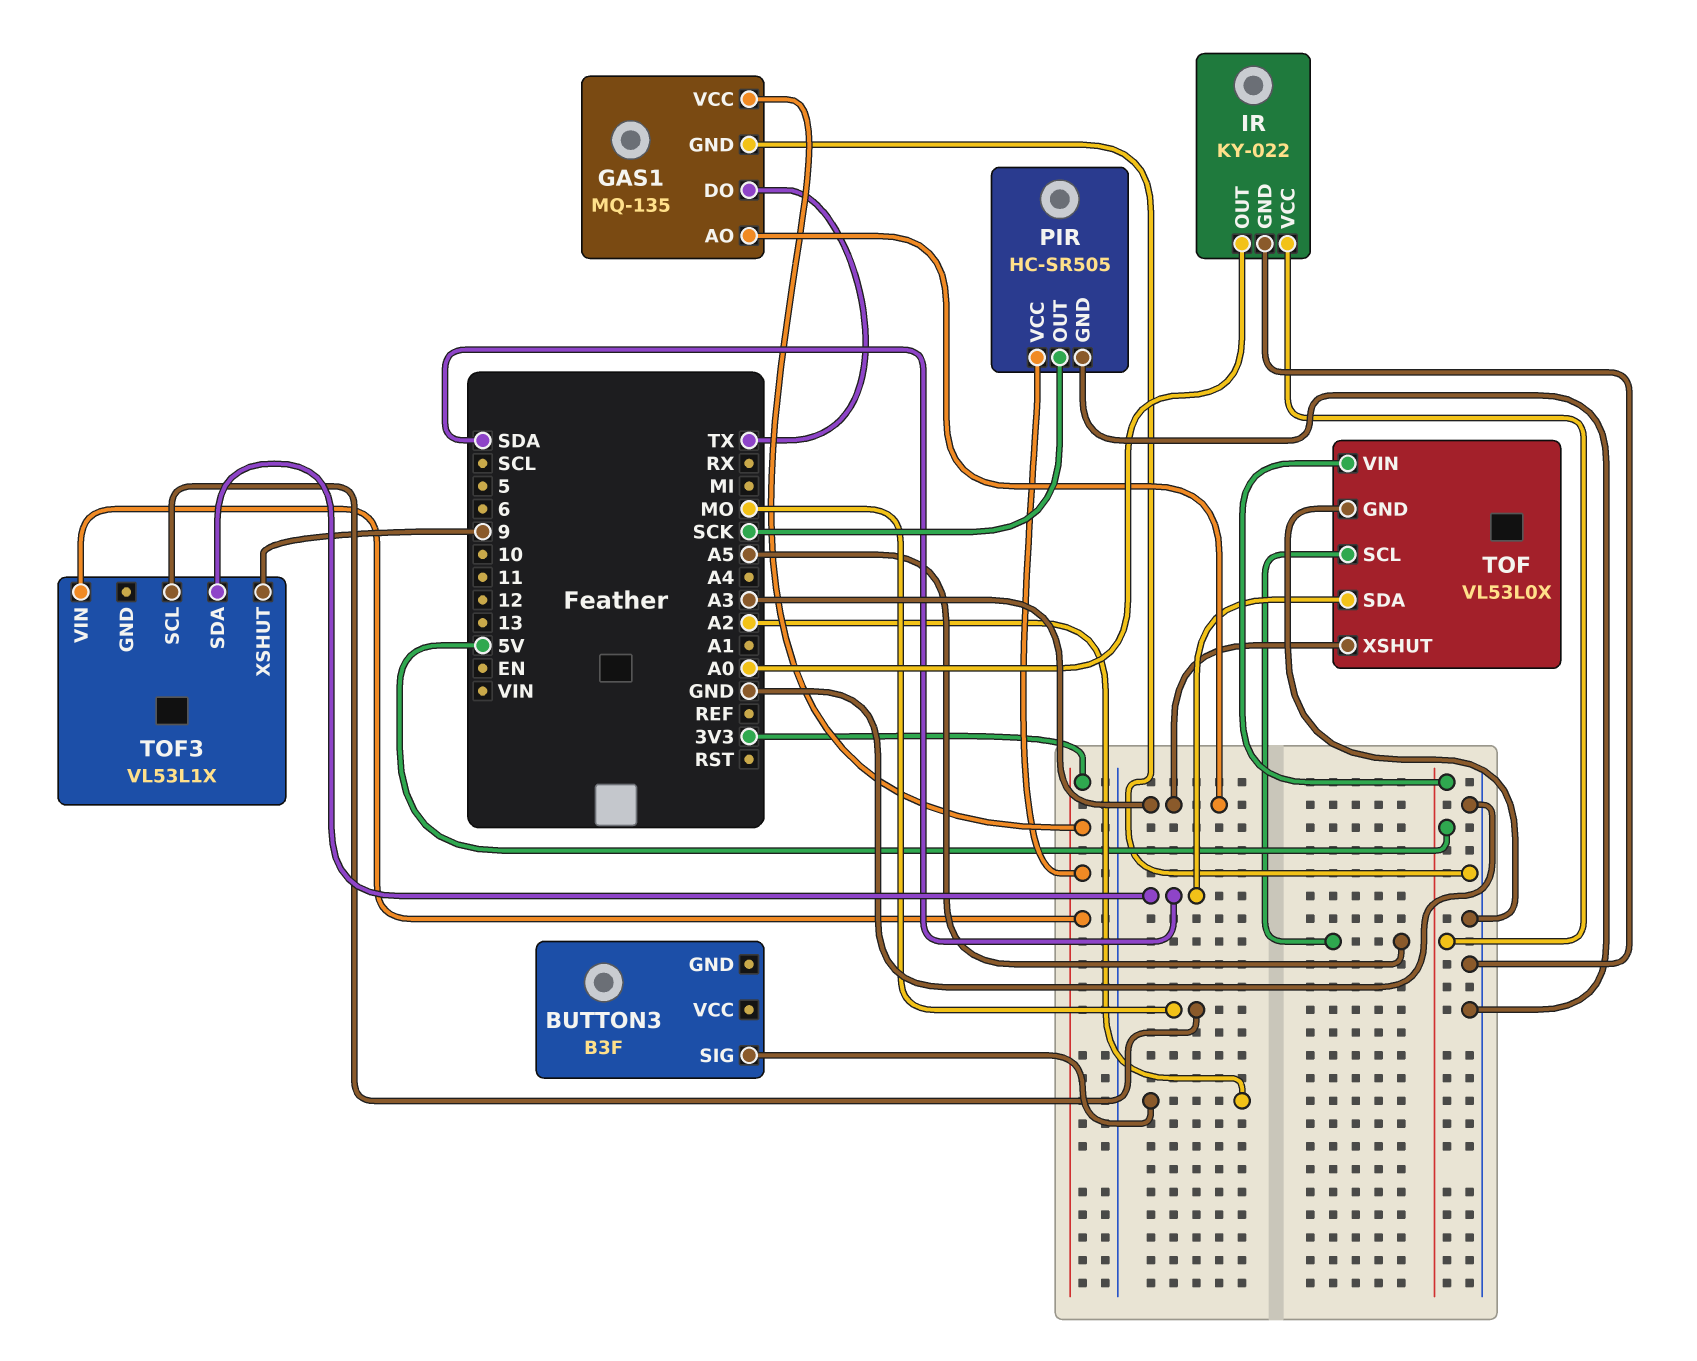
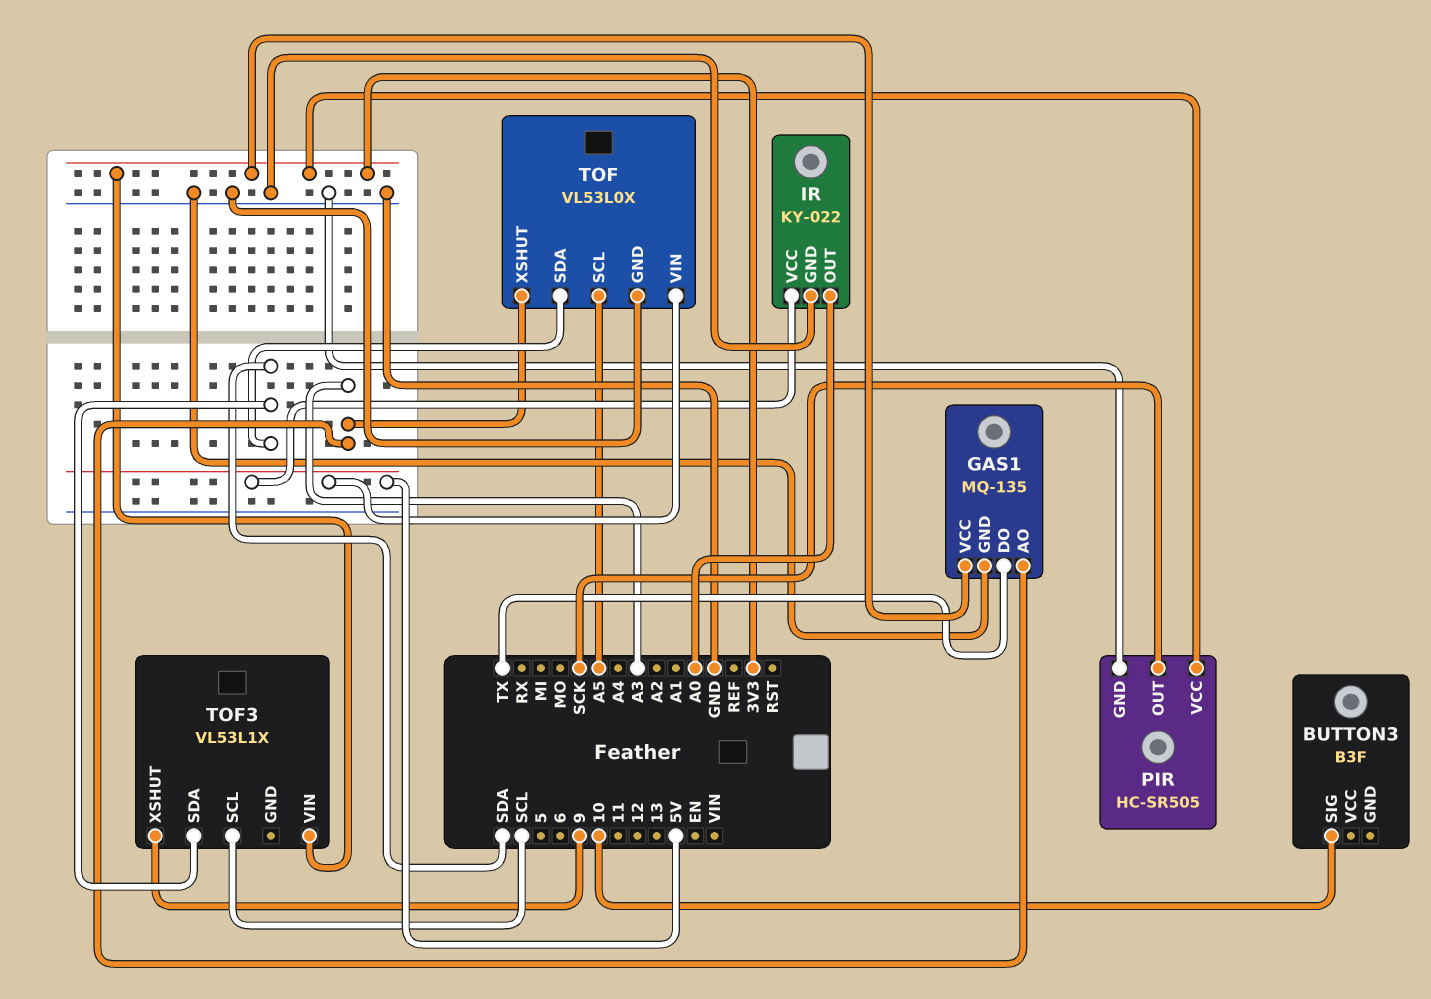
BUTTON3 pin SIG: A2 -> 10
TOF3 pin SCL: MO -> SCL

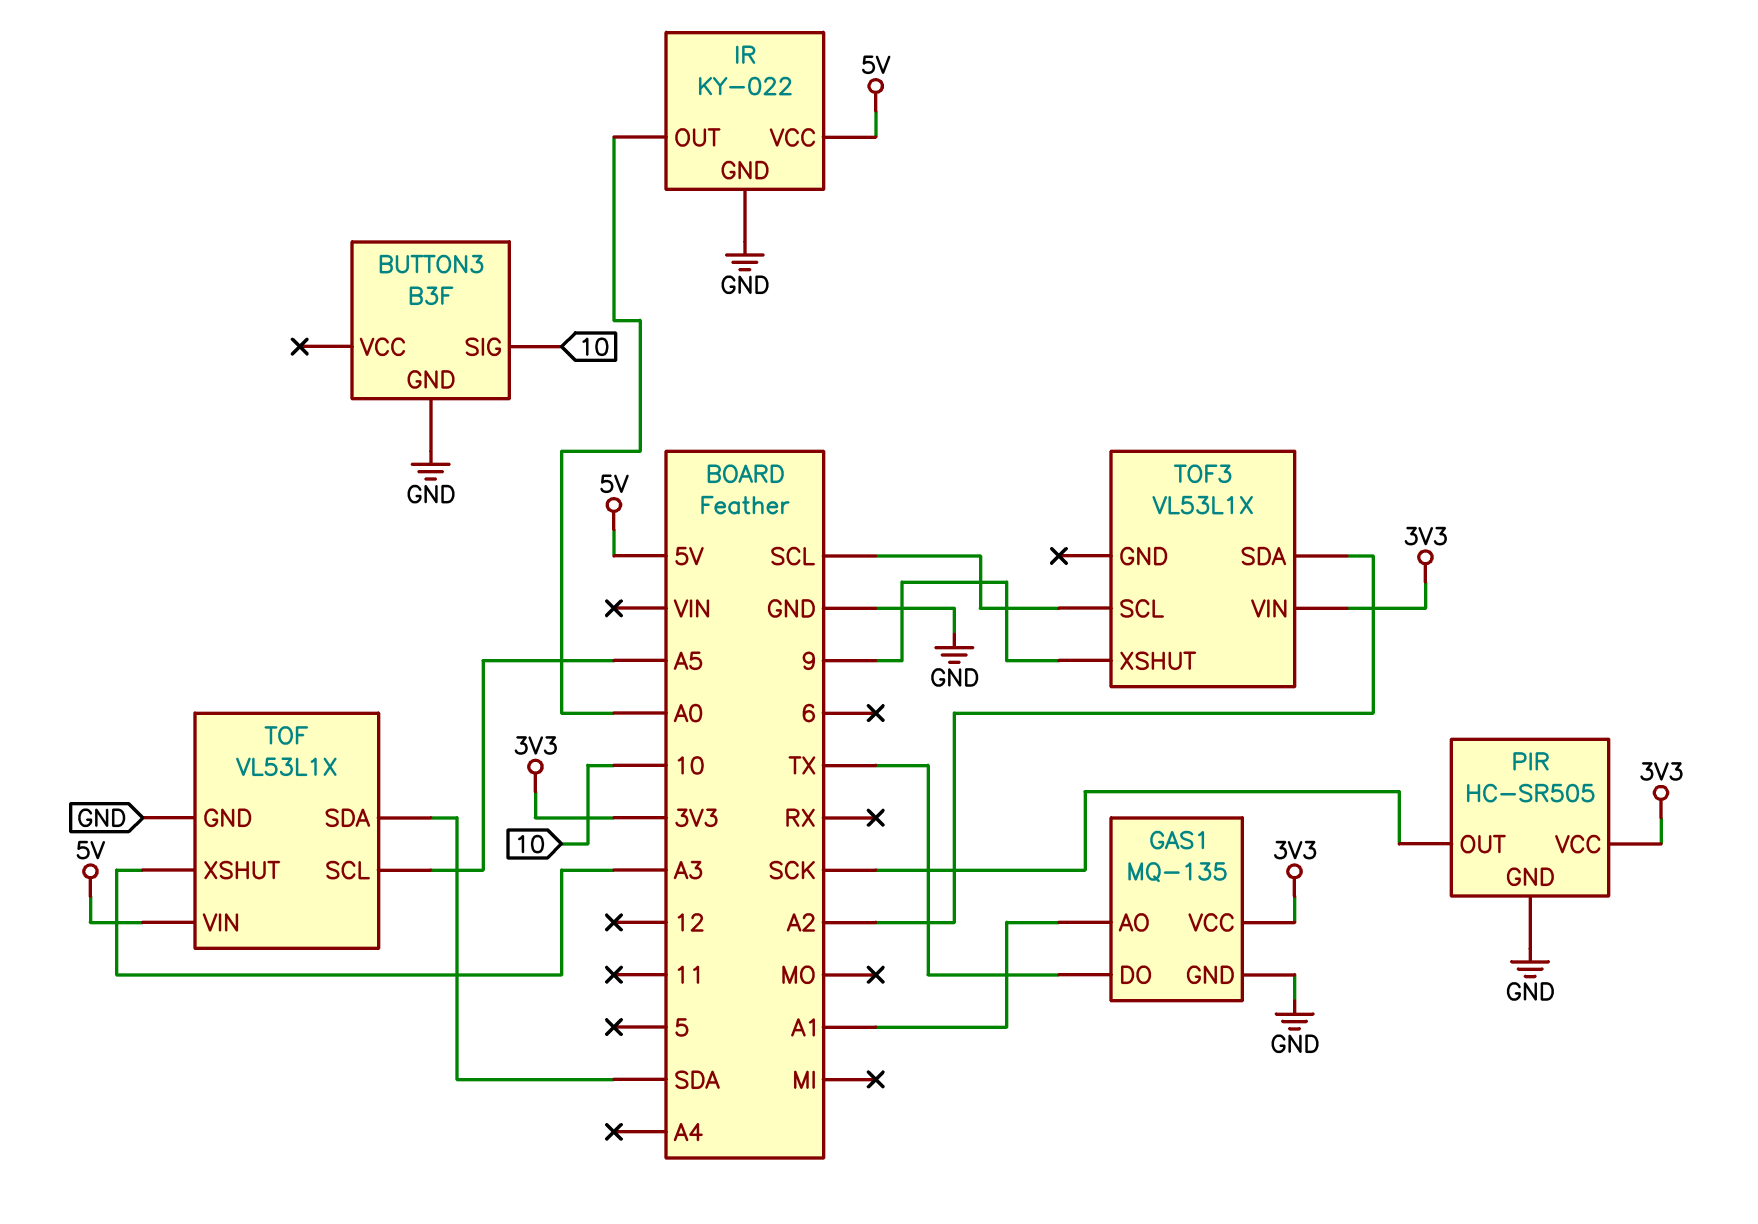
BUTTON3 pin GND: none -> GND
GAS1 pin AO: A3 -> A1
TOF: VL53L0X -> VL53L1X
TOF3 pin SDA: SDA -> A2

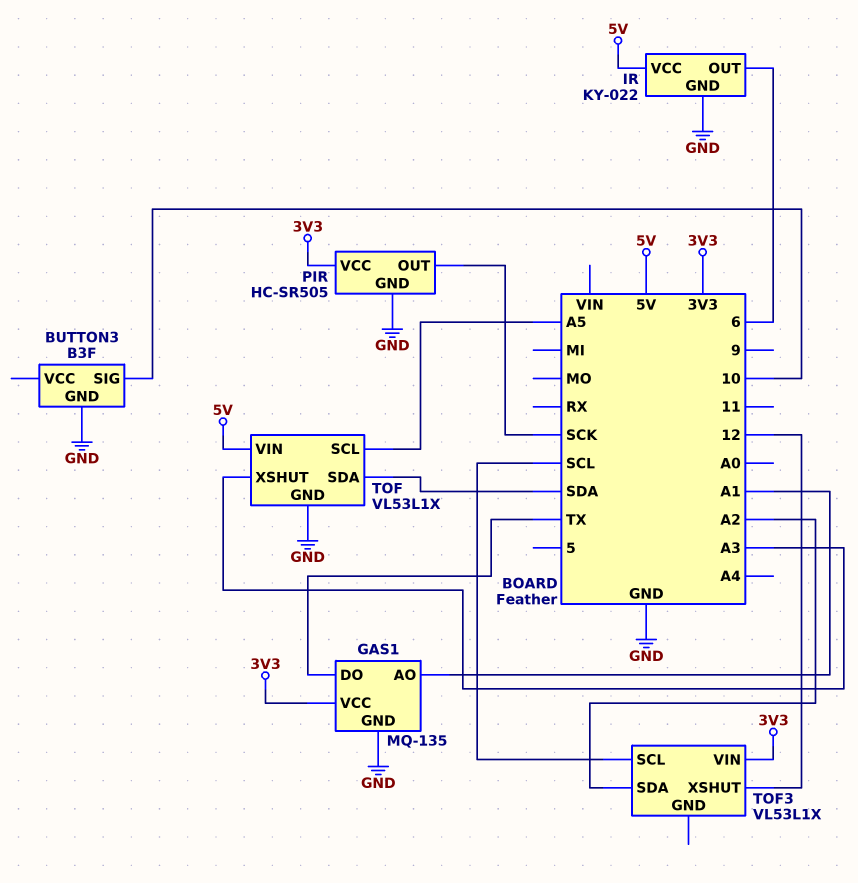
IR pin OUT: A0 -> 6
TOF3 pin XSHUT: 9 -> 12

